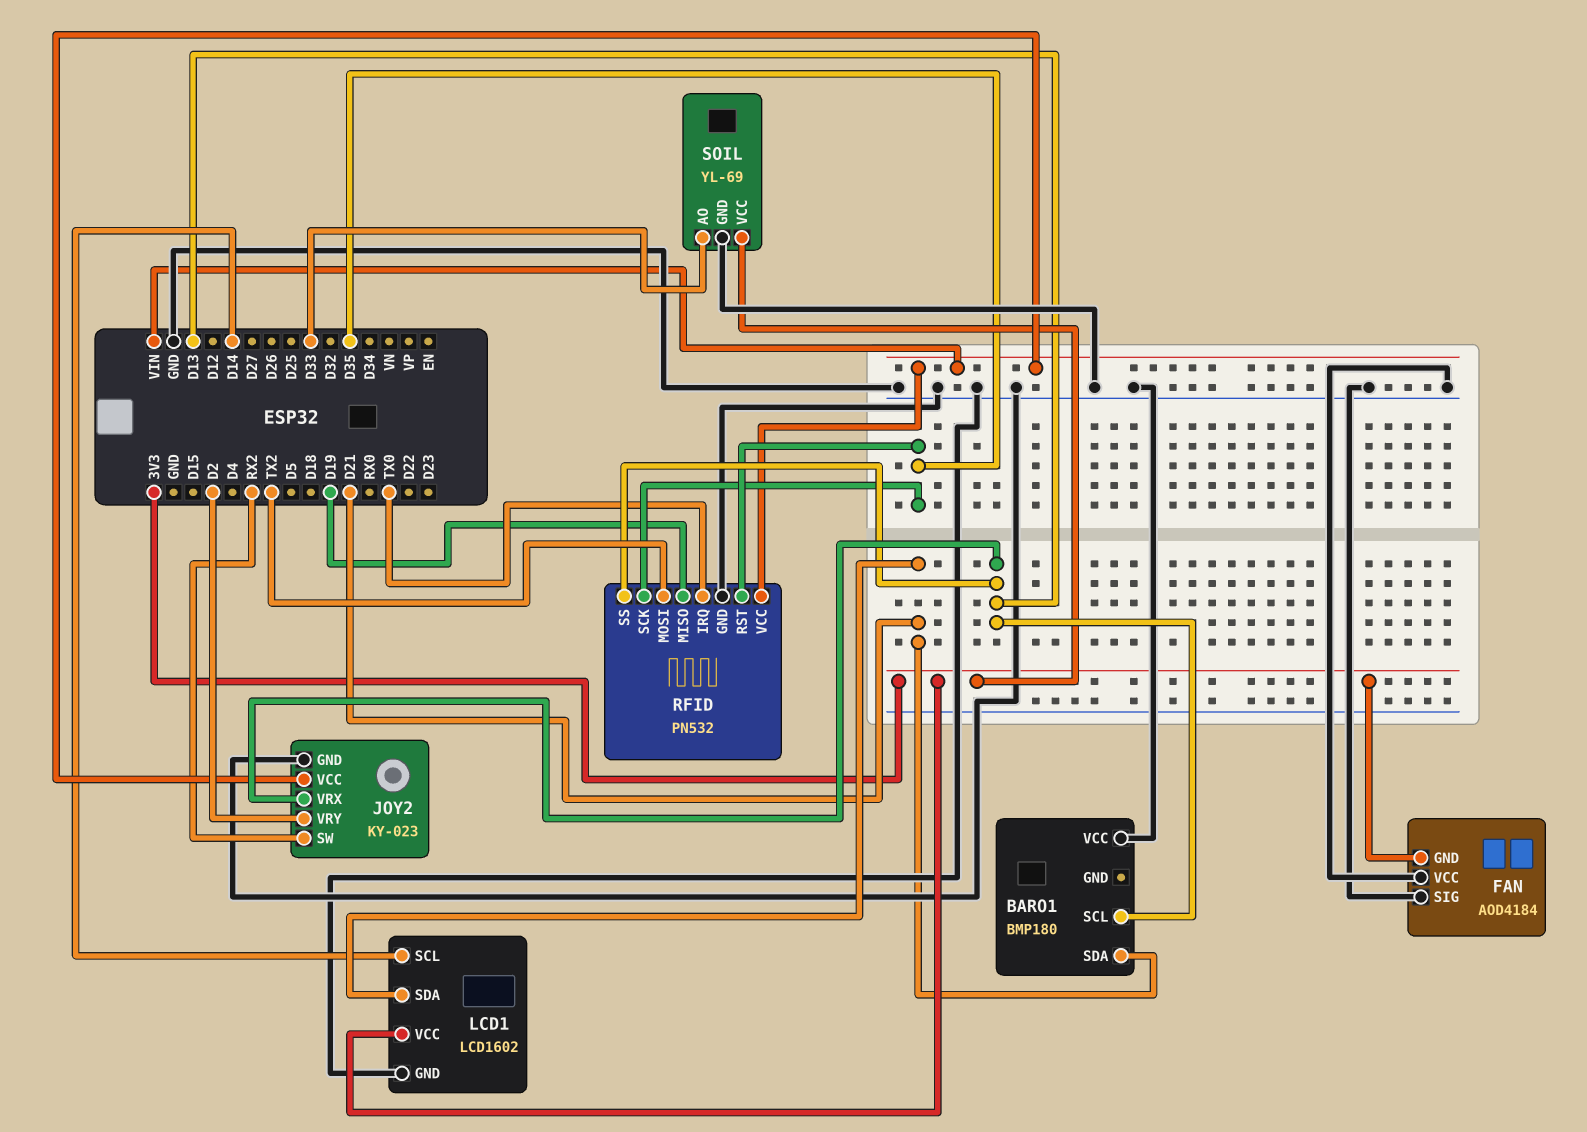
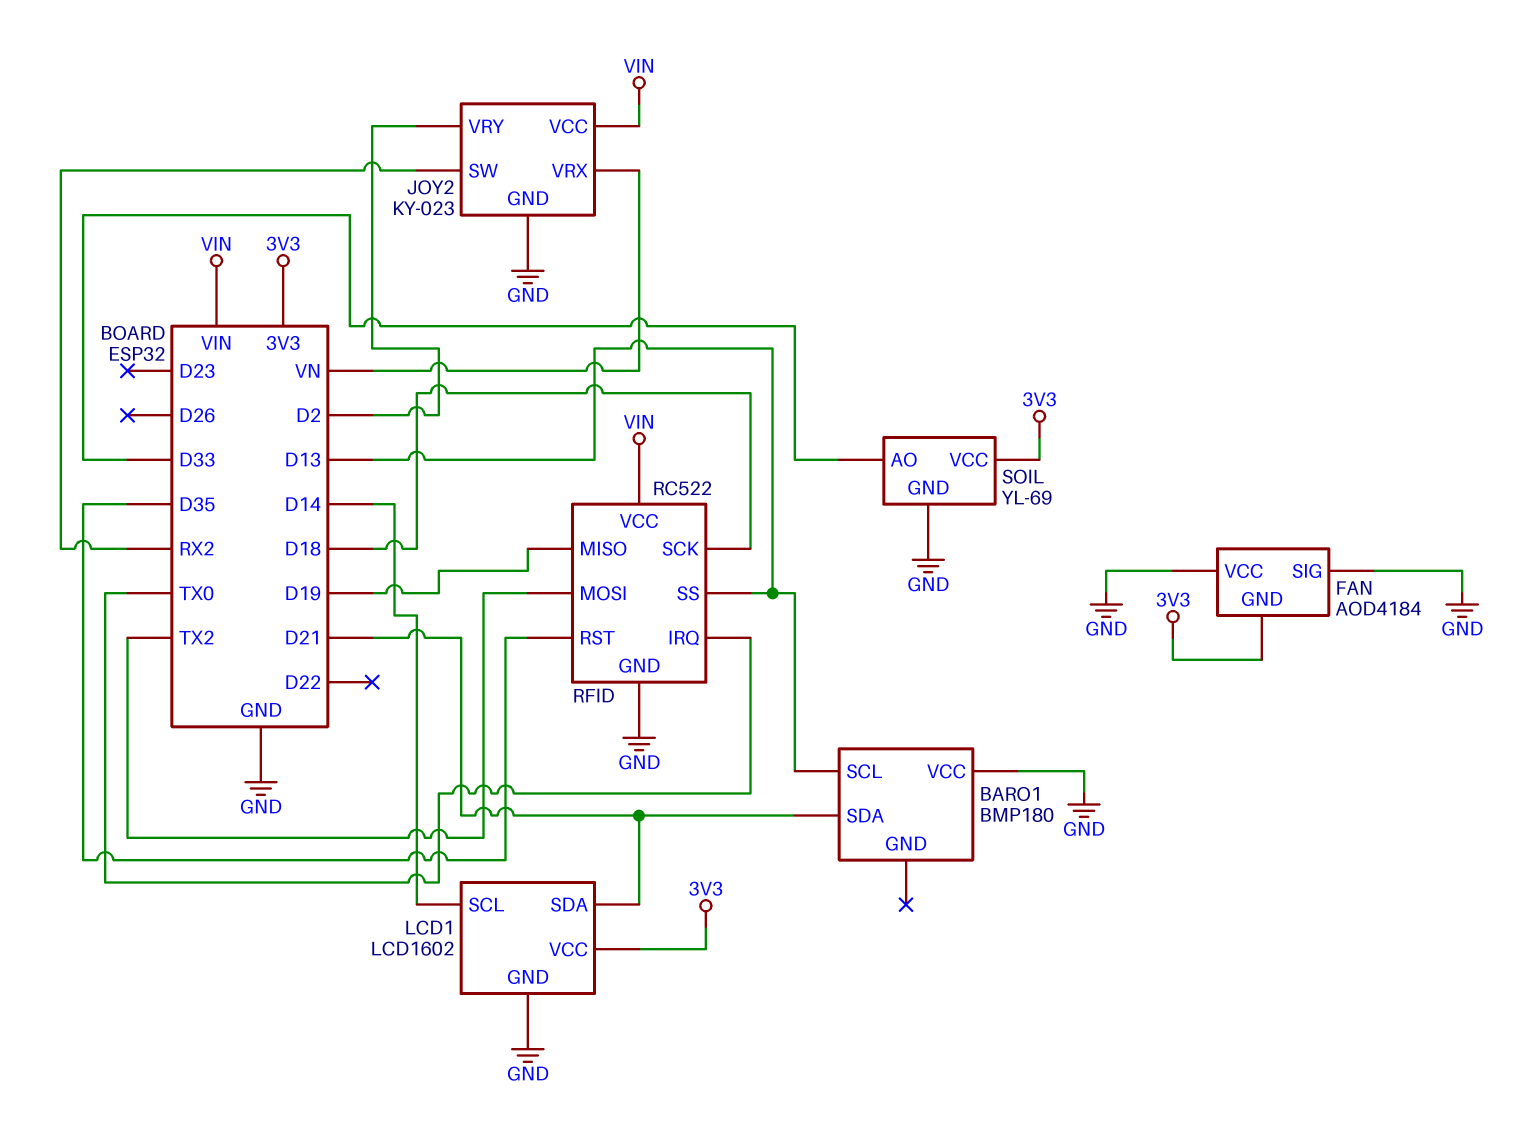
JOY2 pin VRX: D13 -> VN
RFID: PN532 -> RC522
RFID pin SCK: D35 -> D18

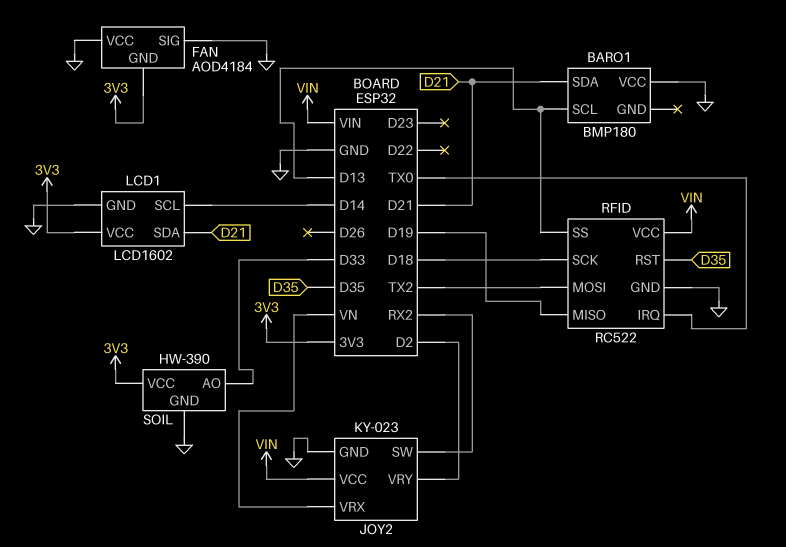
SOIL: YL-69 -> HW-390

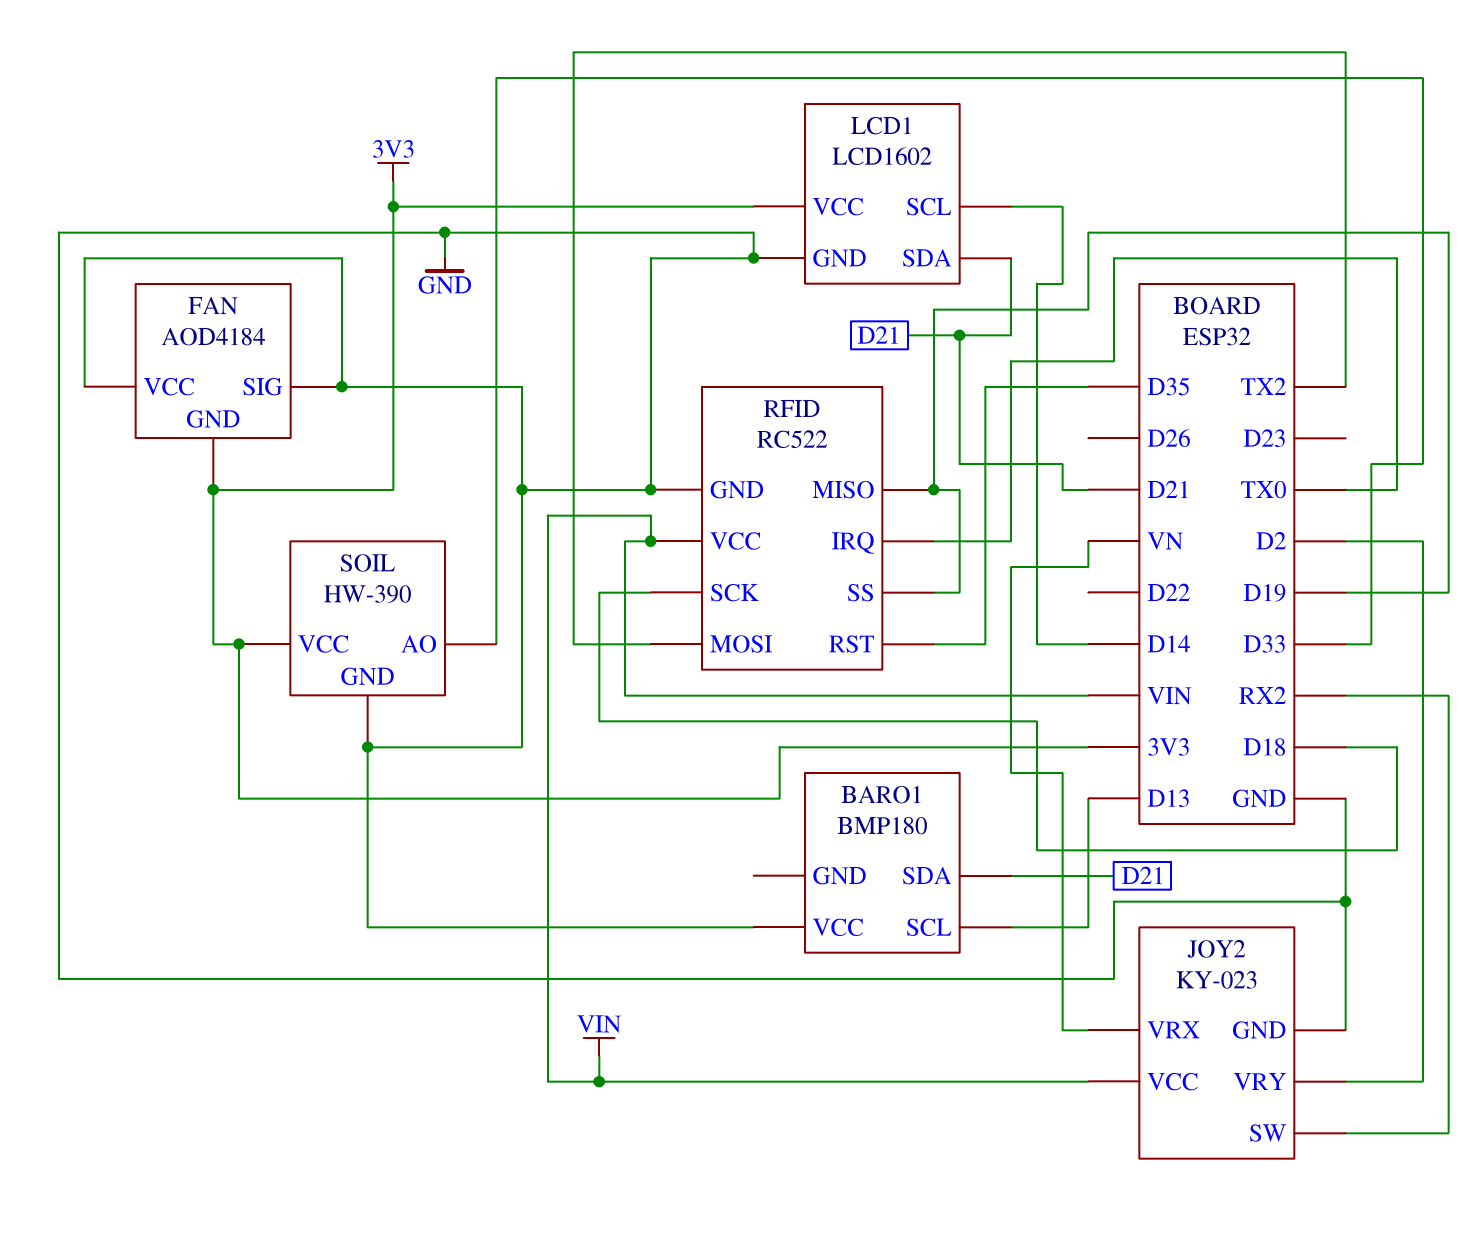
RFID pin SS: D13 -> D19

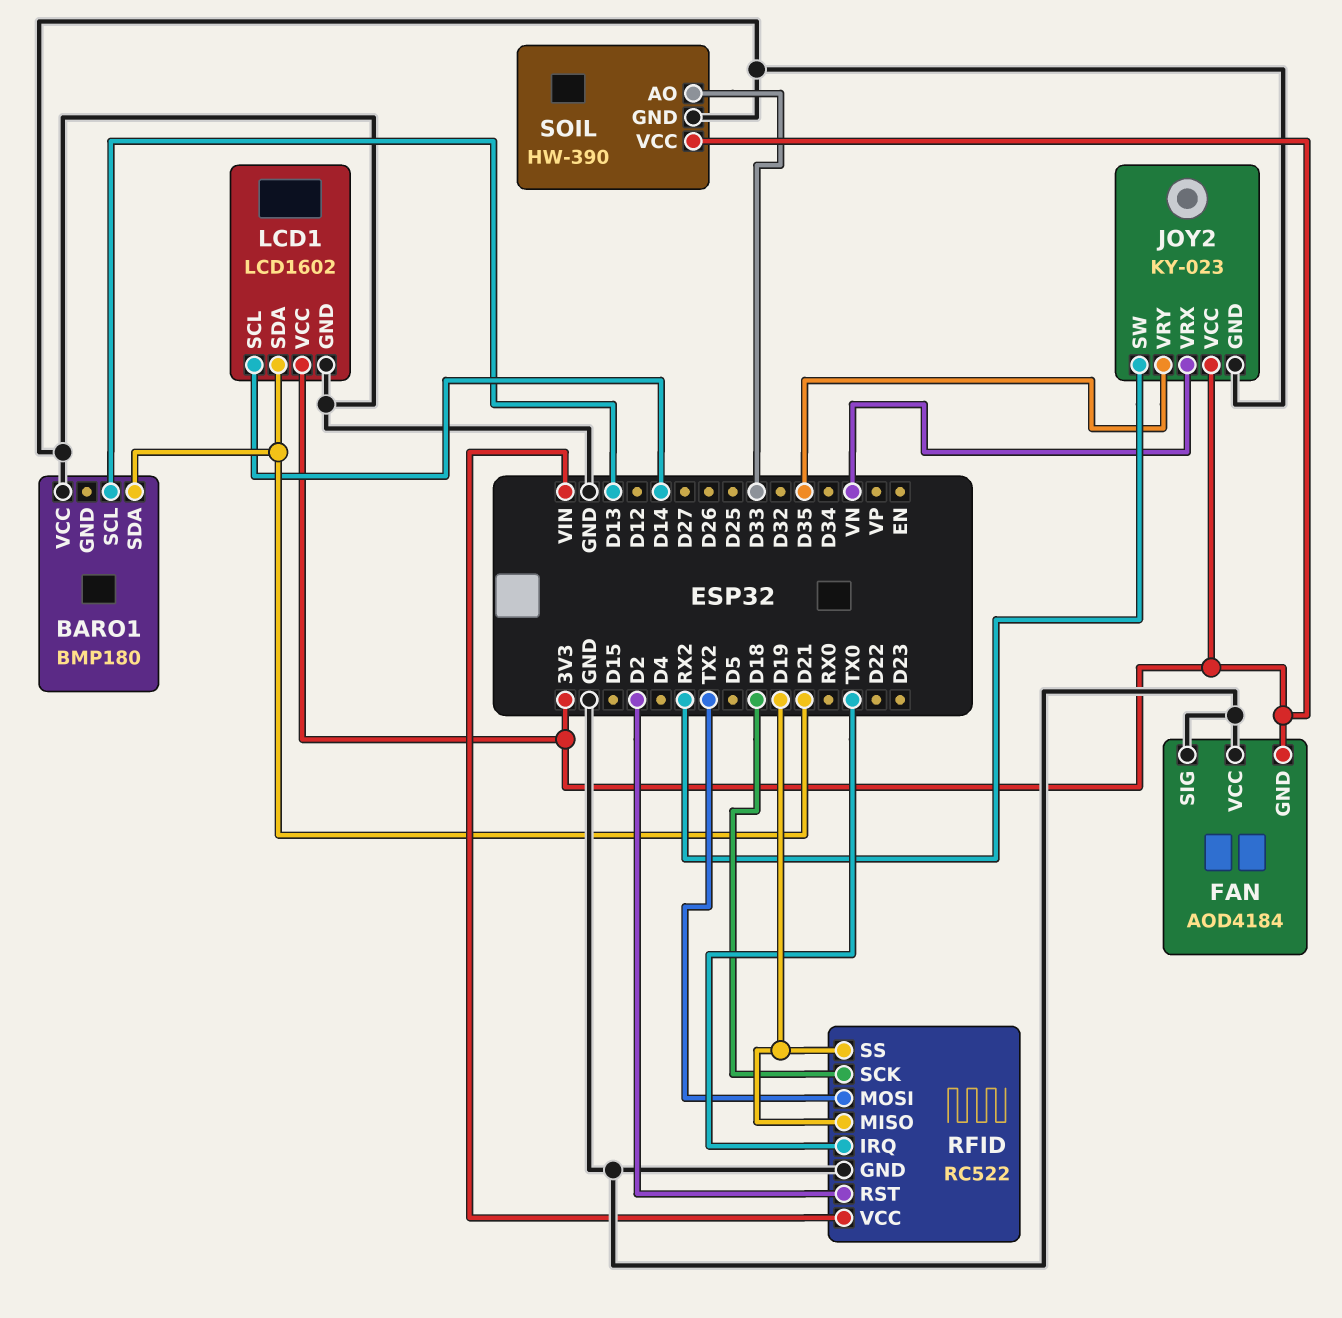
JOY2 pin VCC: VIN -> 3V3
JOY2 pin VRY: D2 -> D35
RFID pin RST: D35 -> D2

